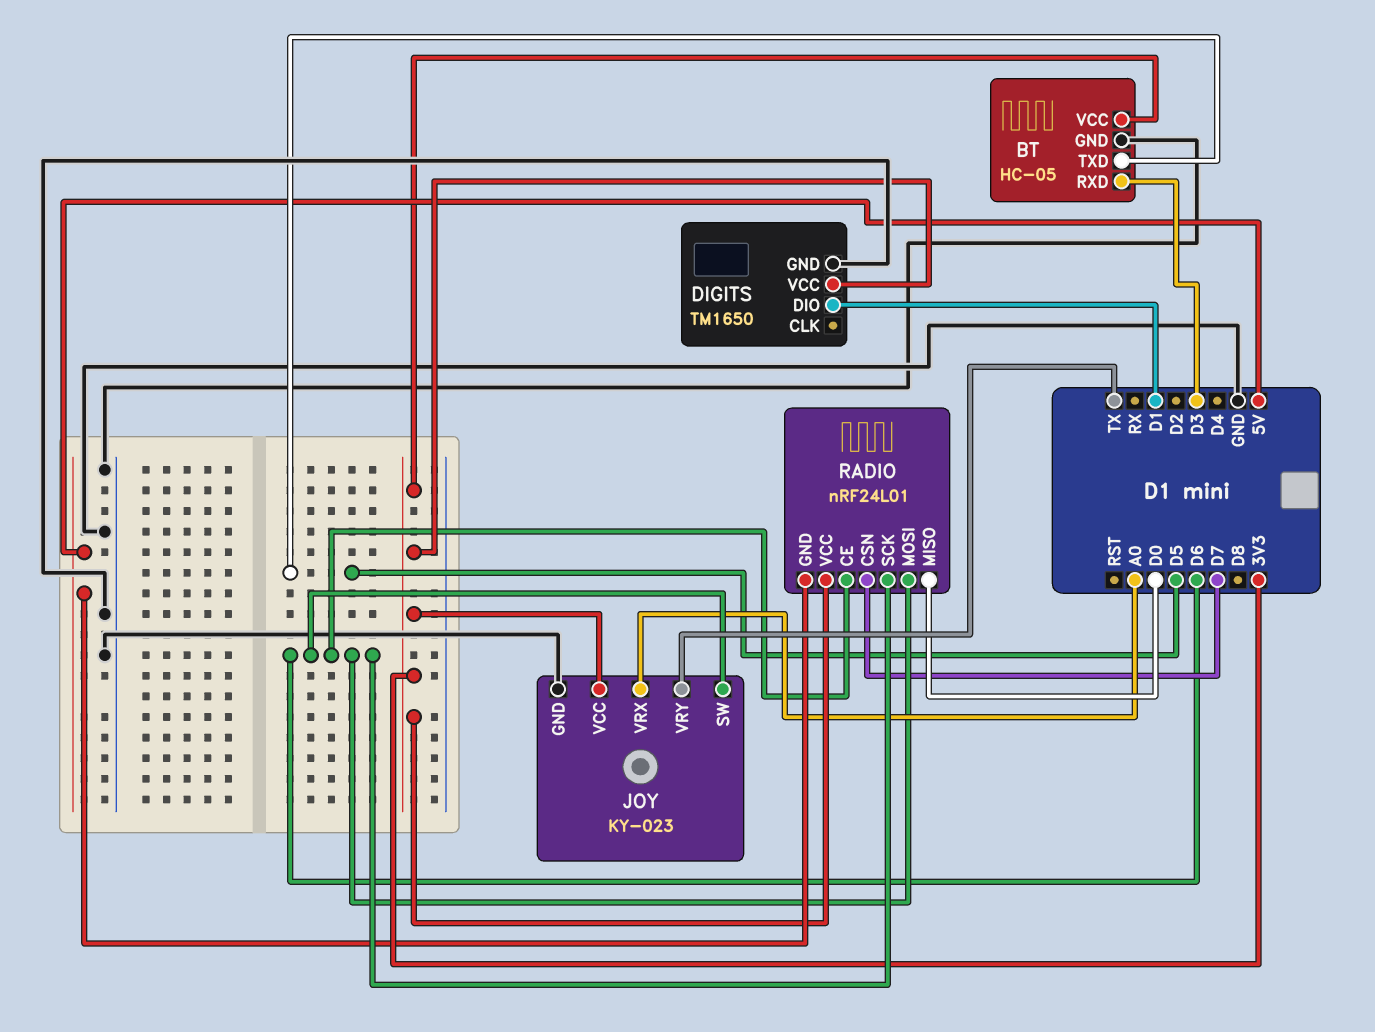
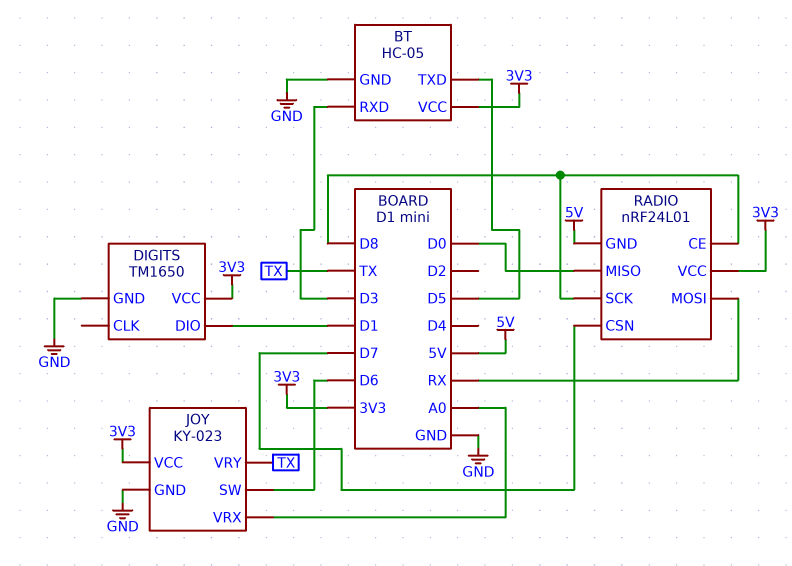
RADIO pin CE: D6 -> D8
RADIO pin MOSI: D6 -> RX
RADIO pin SCK: D6 -> D8

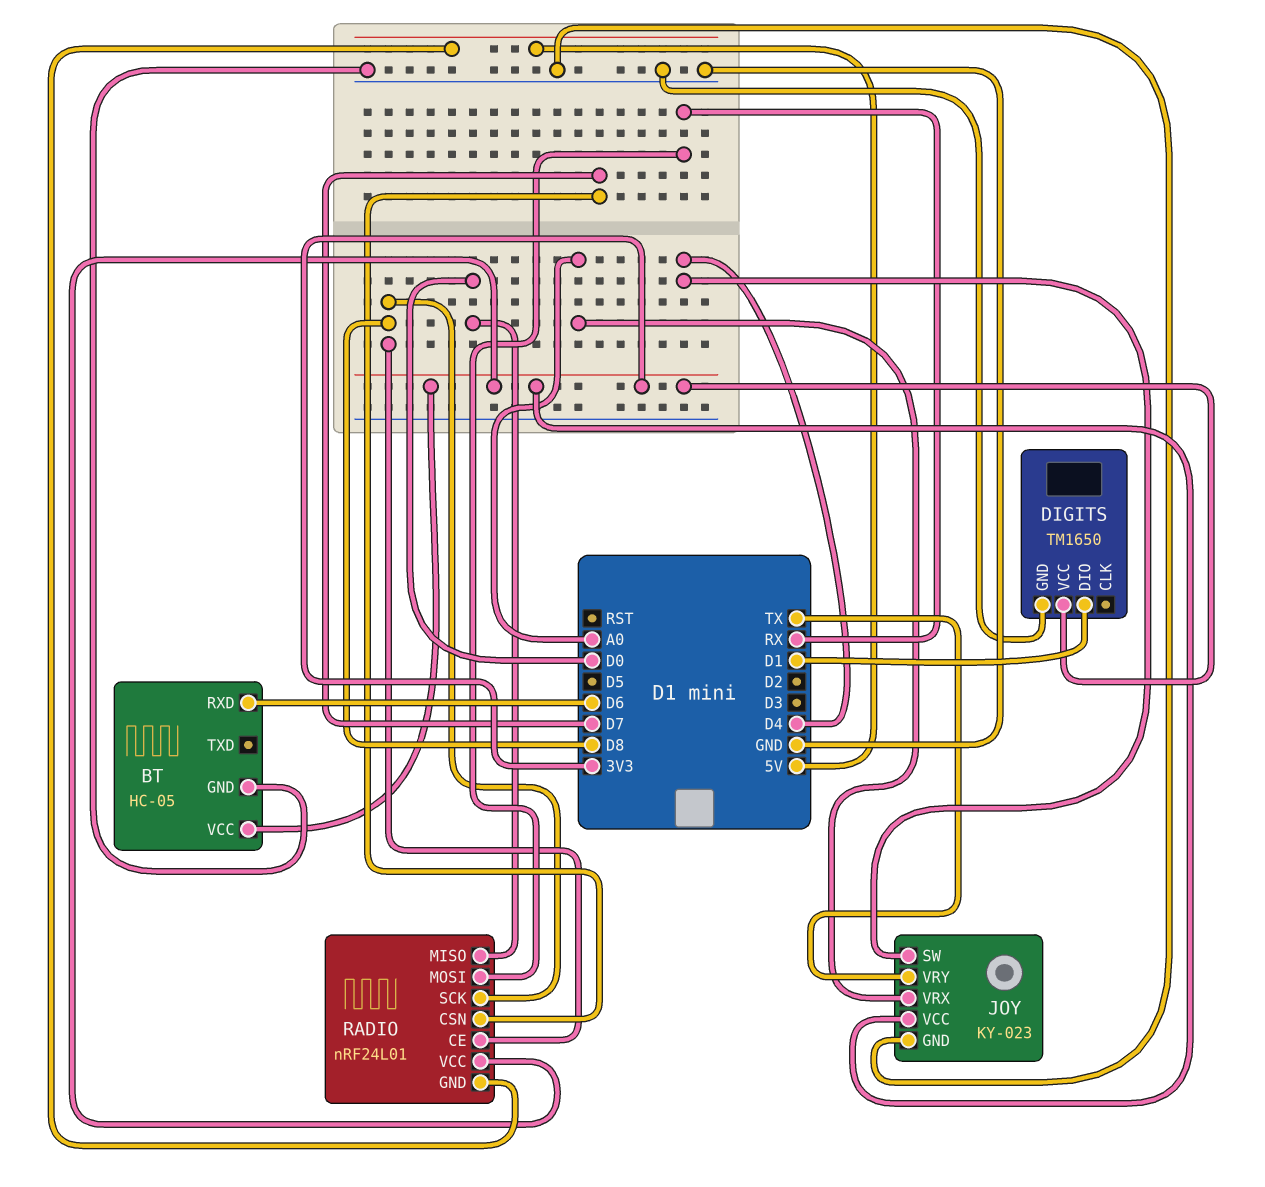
BT pin RXD: D3 -> D6
BT pin TXD: D5 -> none
JOY pin SW: D6 -> D4

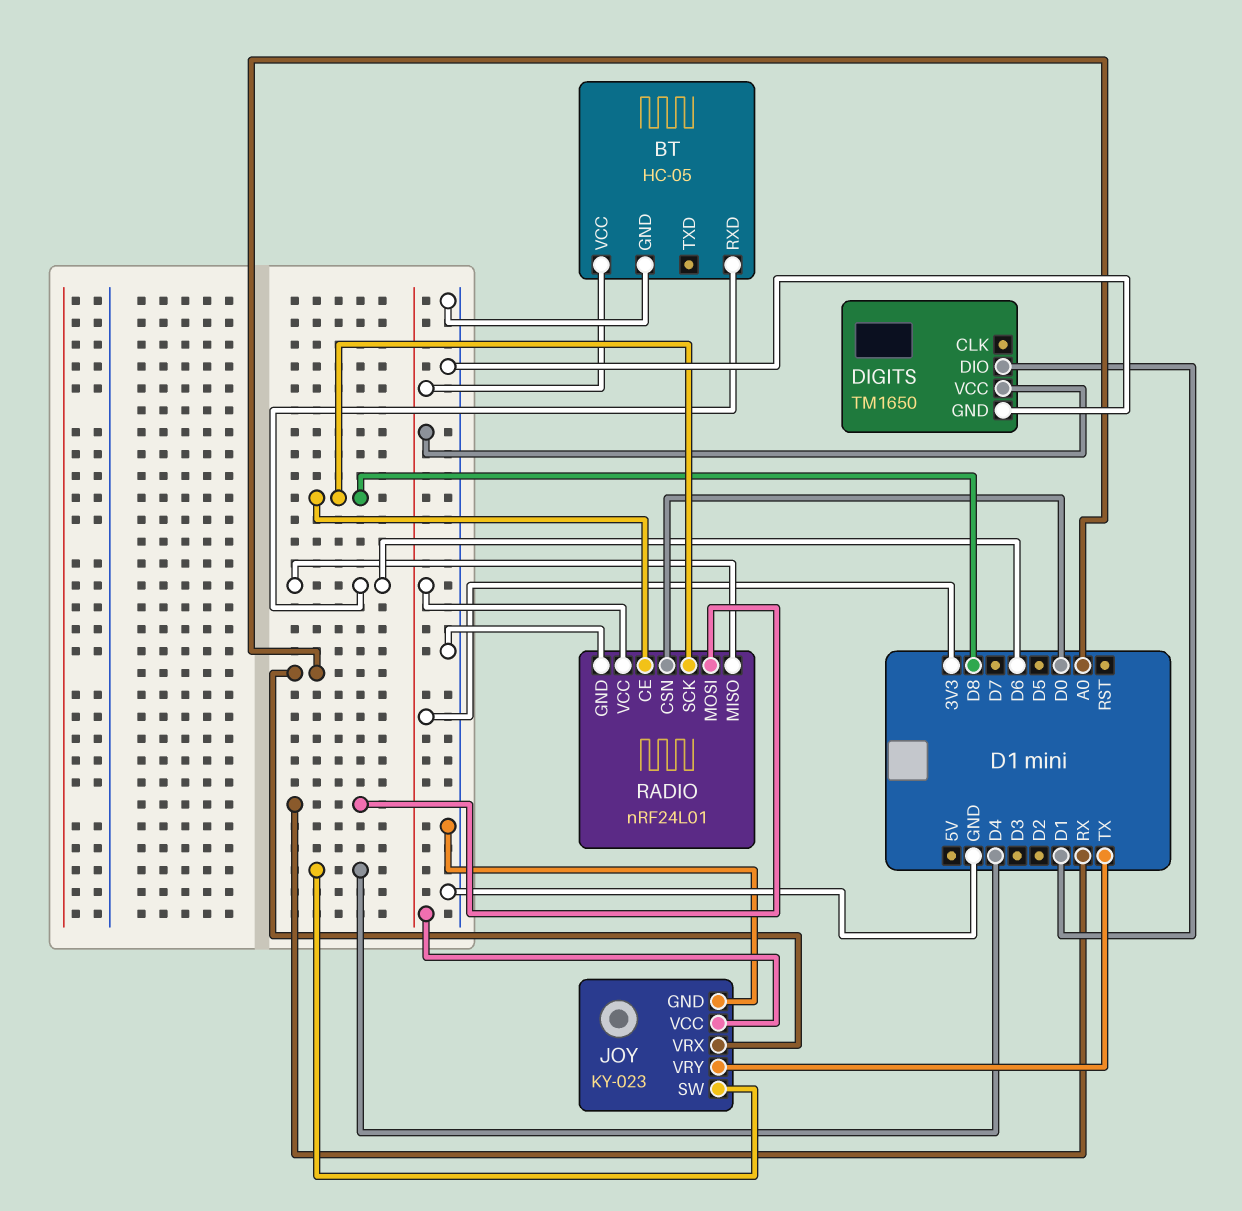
RADIO pin CSN: D7 -> D0
RADIO pin GND: 5V -> GND
RADIO pin MISO: D0 -> D6

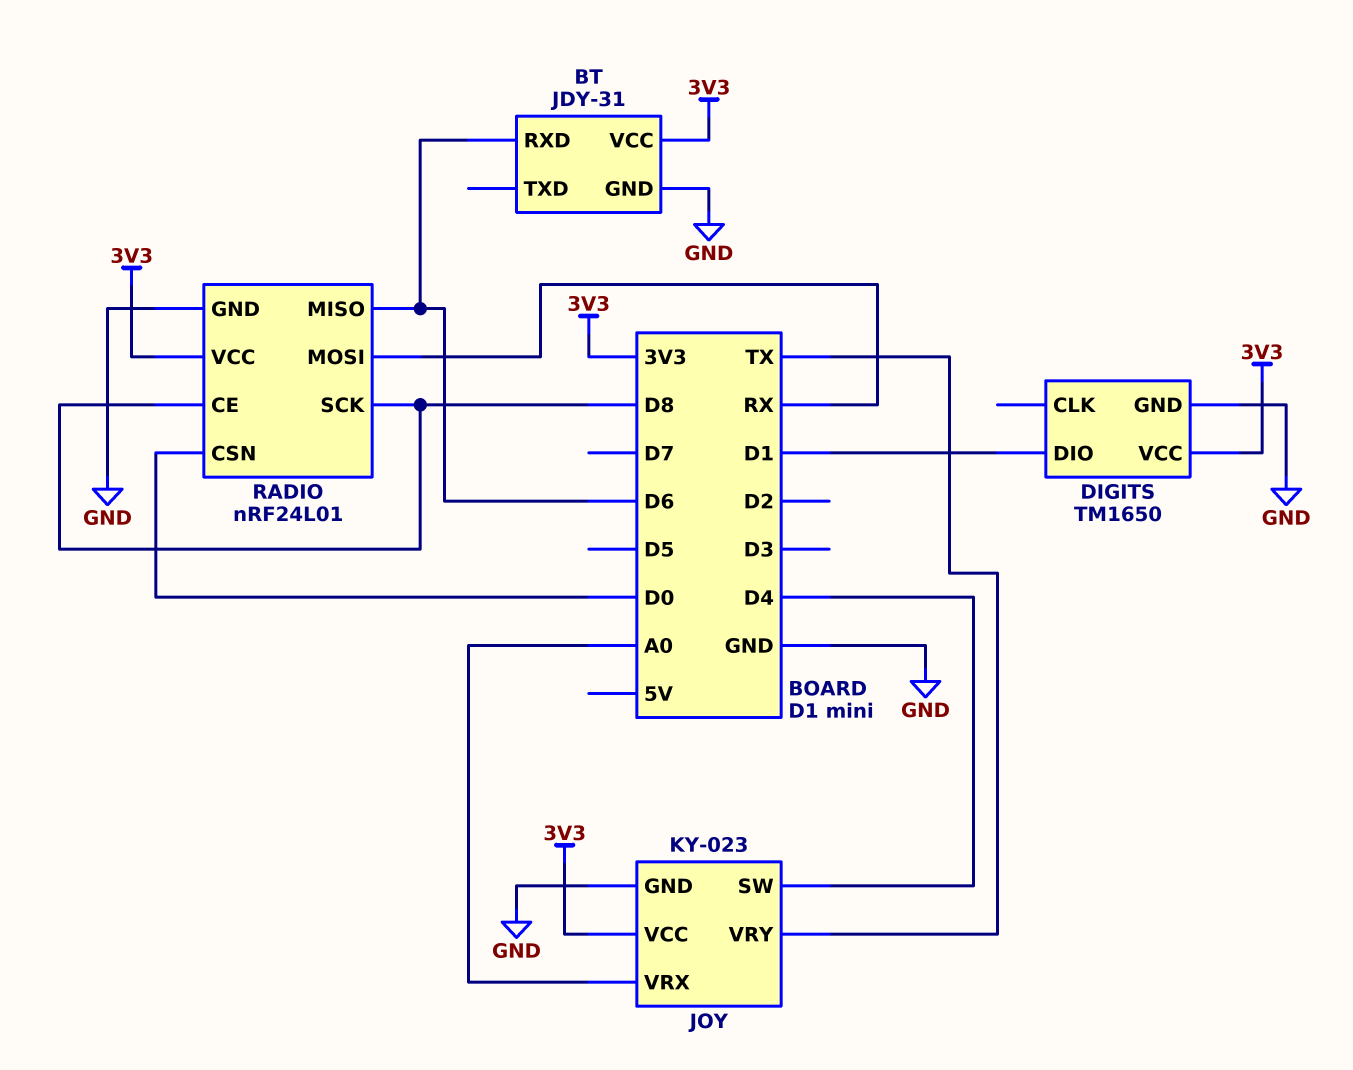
BT: HC-05 -> JDY-31

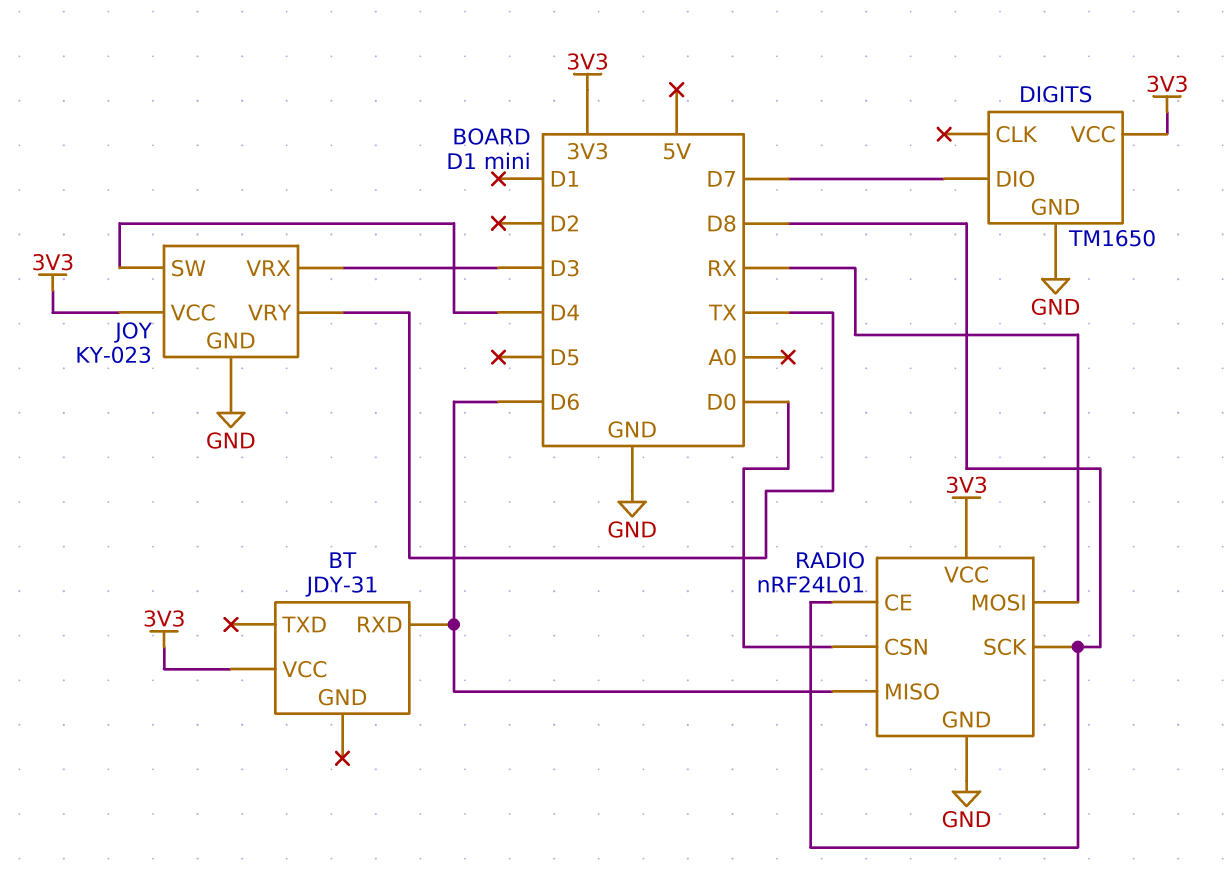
BT pin GND: GND -> none
DIGITS pin DIO: D1 -> D7
JOY pin VRX: A0 -> D3

